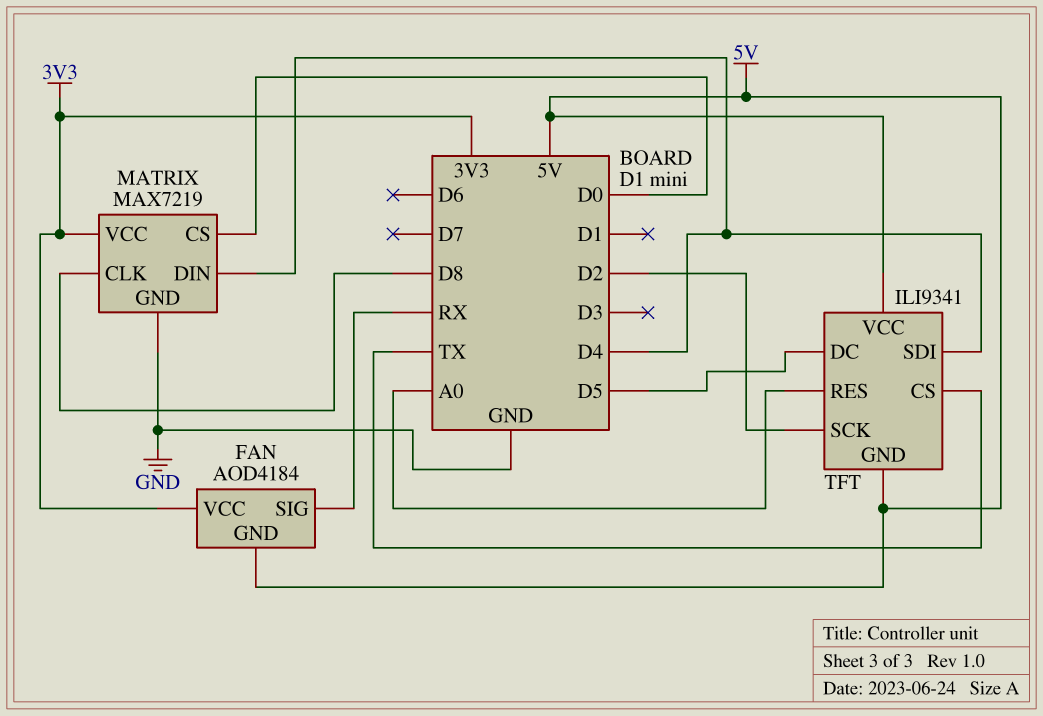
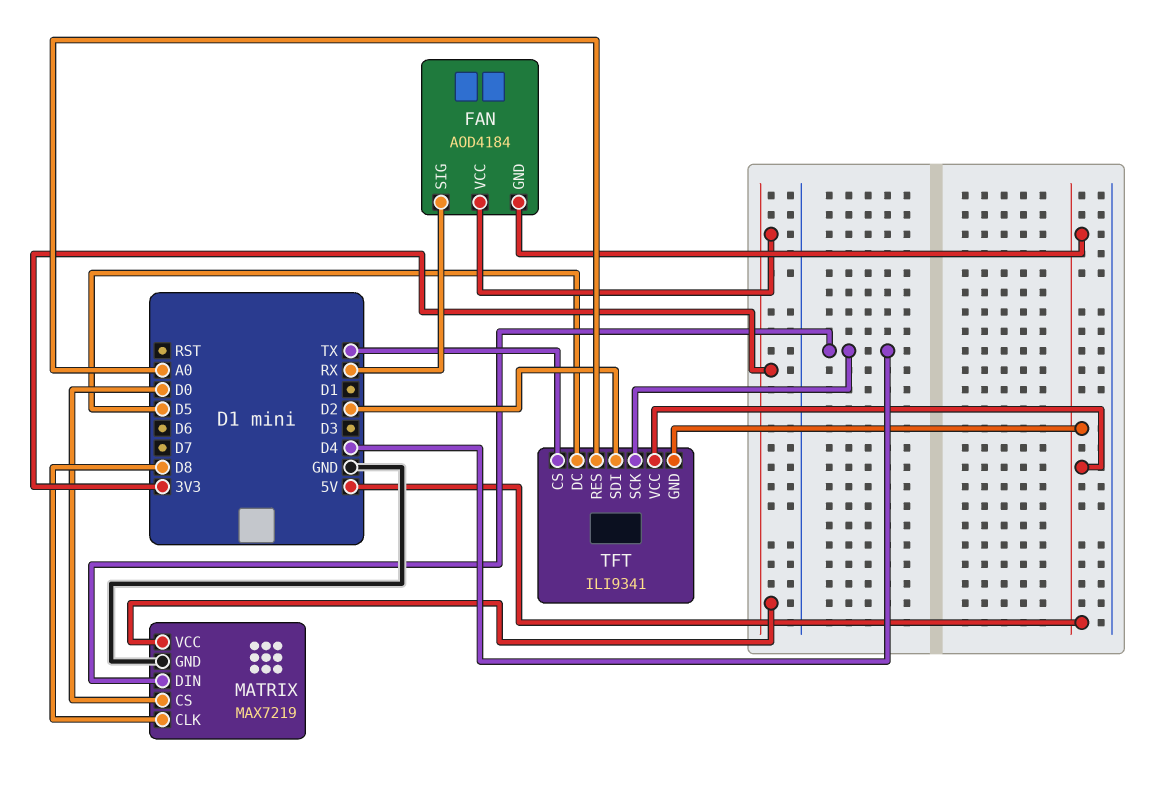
TFT pin SCK: D2 -> D4
TFT pin SDI: D4 -> D2

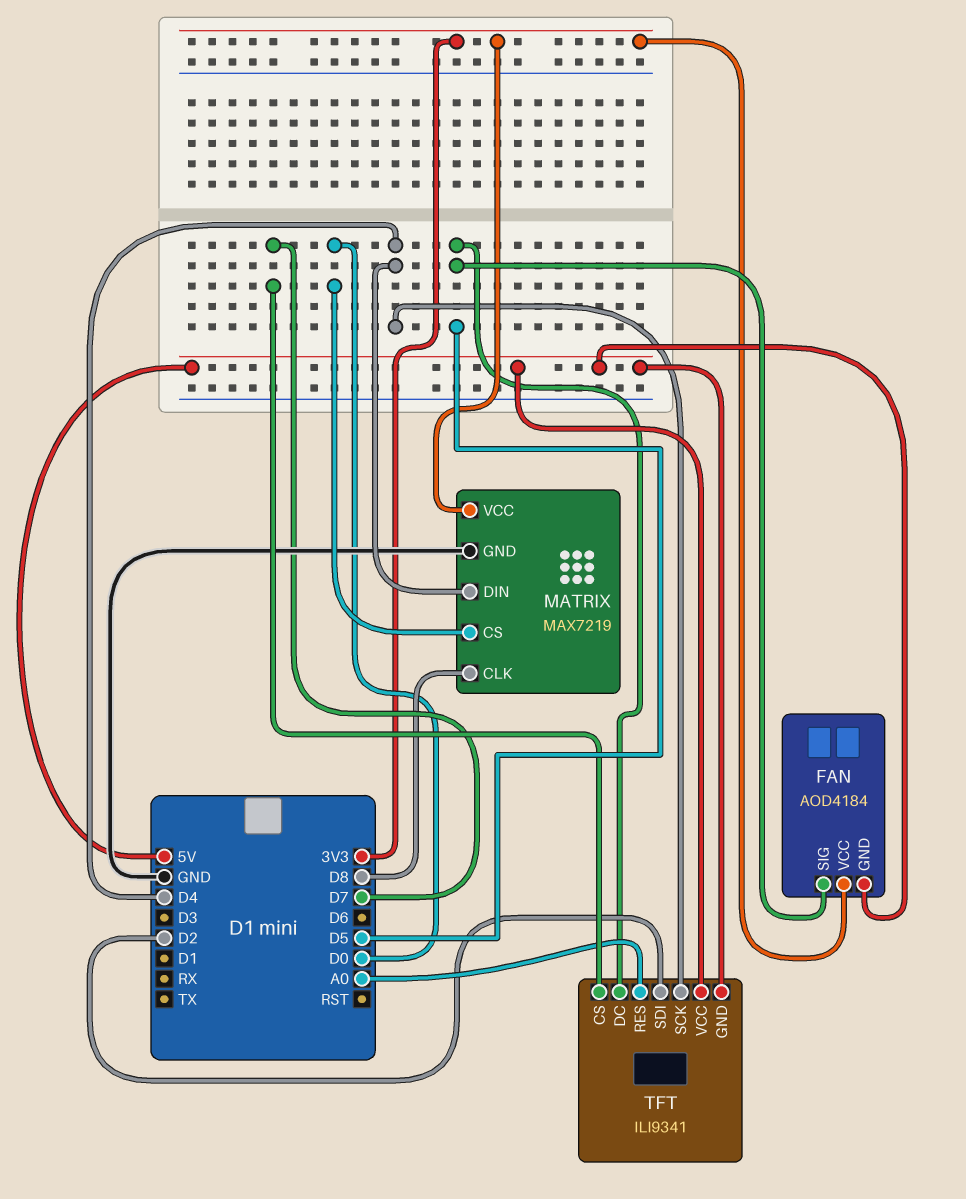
FAN pin SIG: RX -> D5
TFT pin CS: TX -> D7

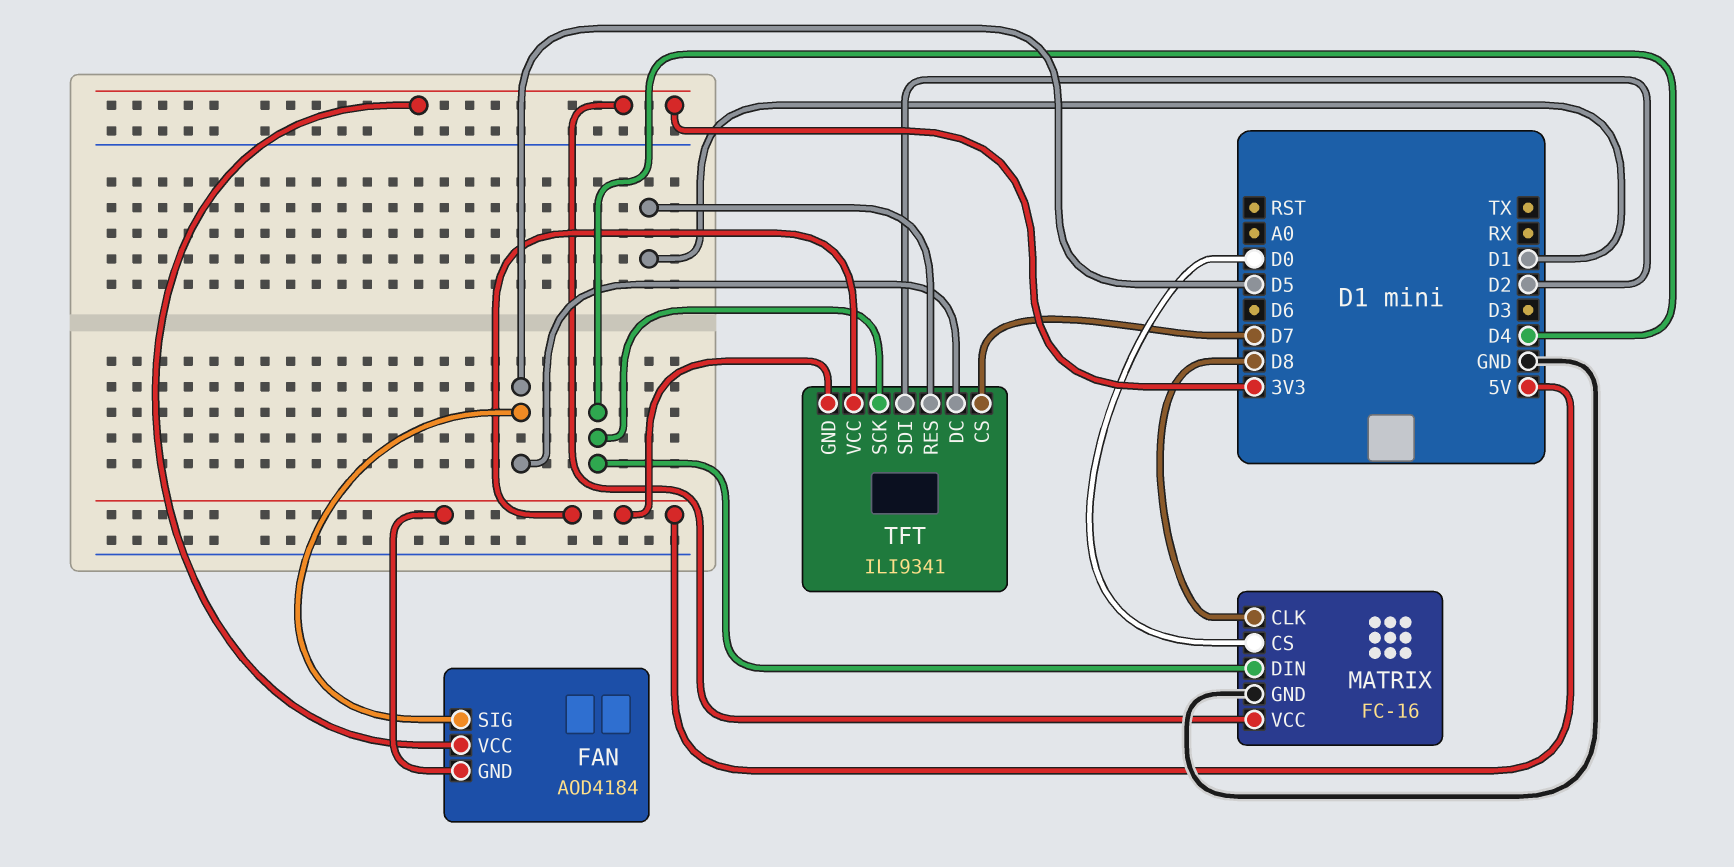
MATRIX: MAX7219 -> FC-16
TFT pin RES: A0 -> D1

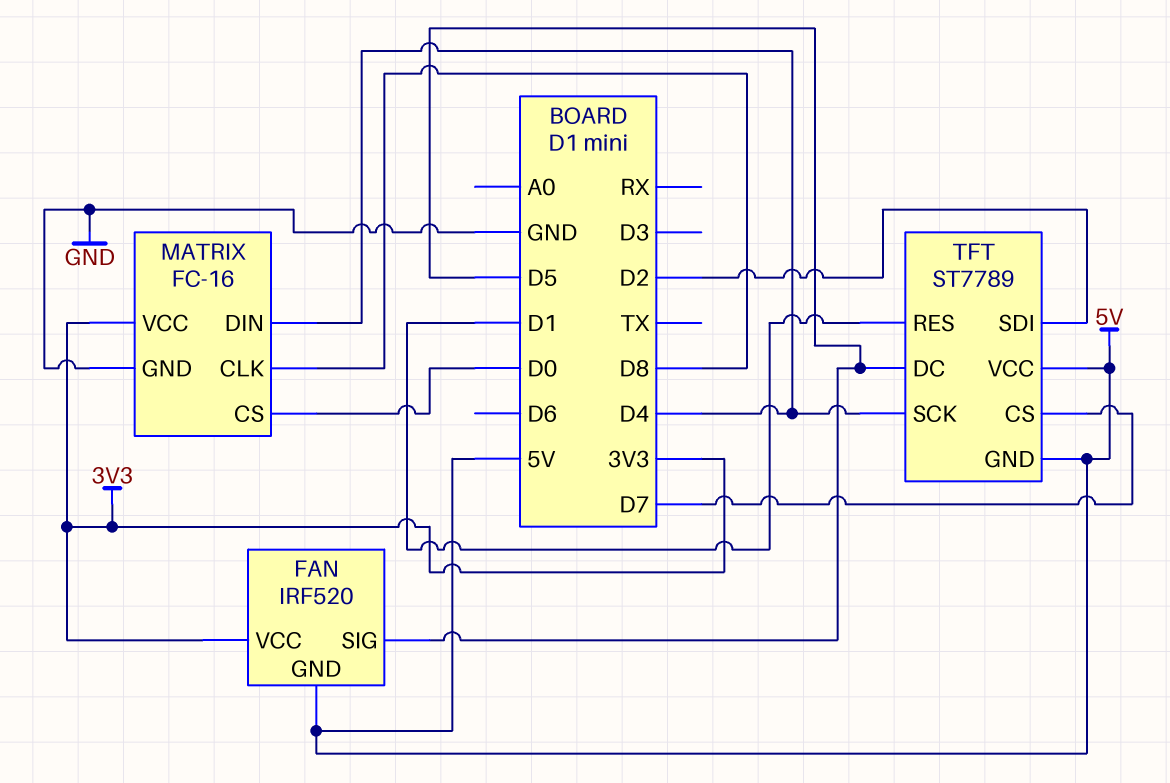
FAN: AOD4184 -> IRF520
TFT: ILI9341 -> ST7789

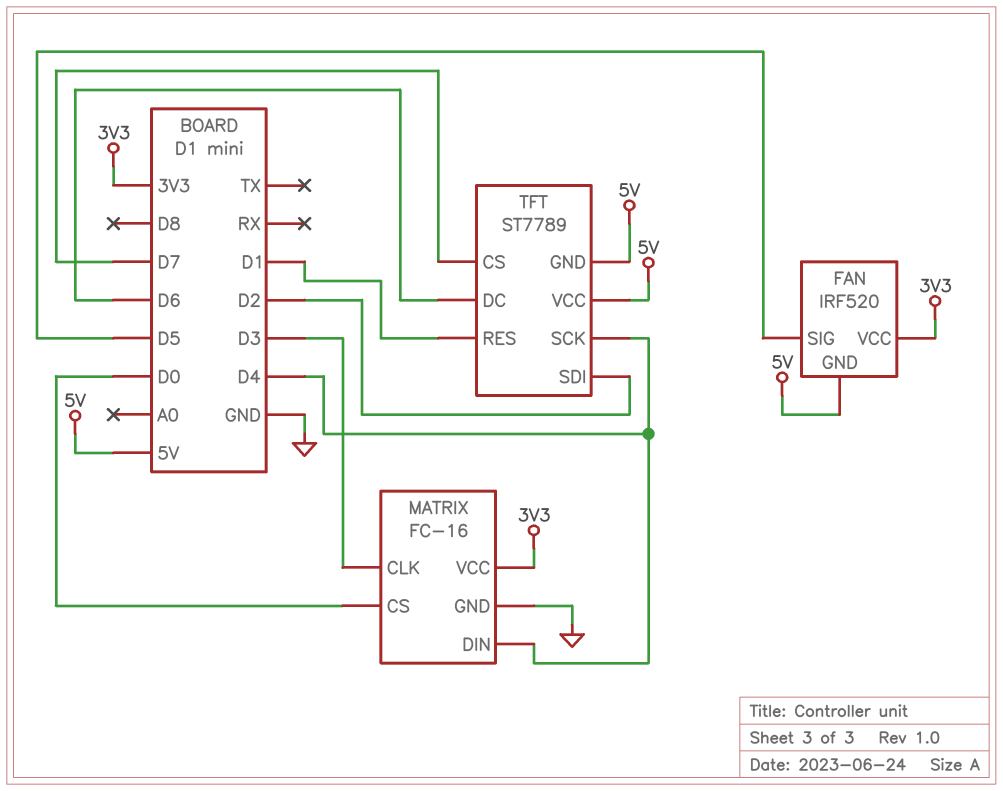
MATRIX pin CLK: D8 -> D3
TFT pin DC: D5 -> D6

